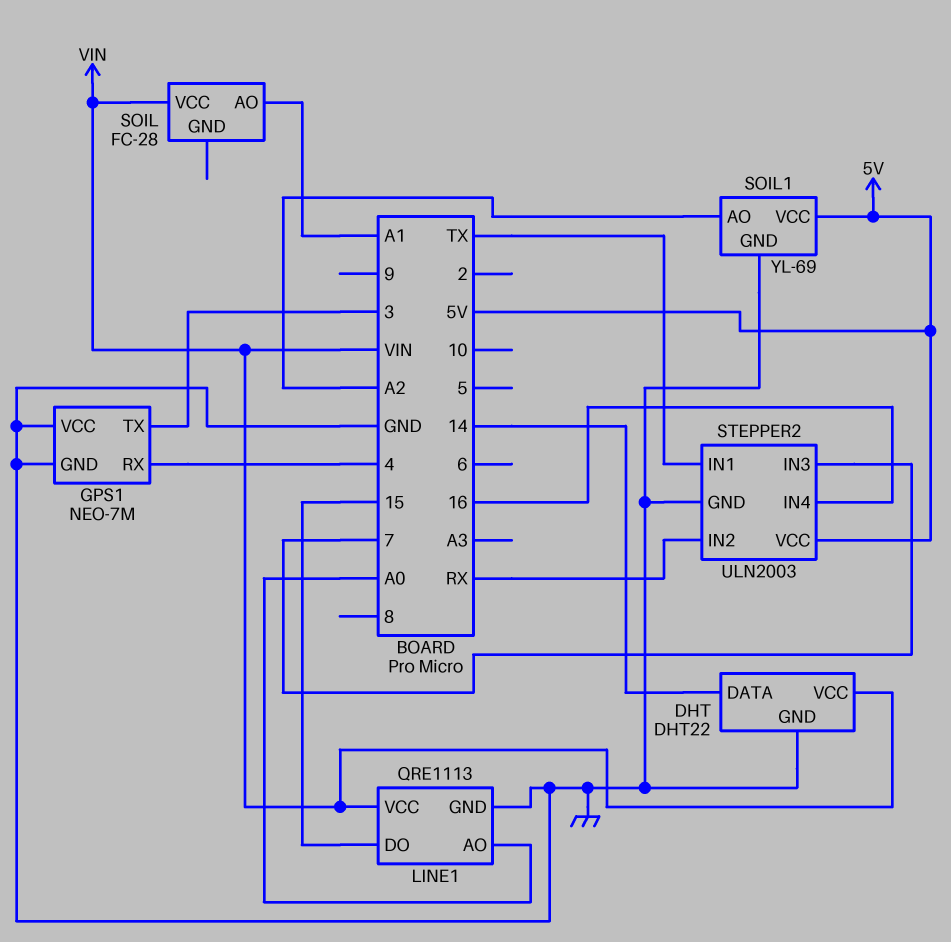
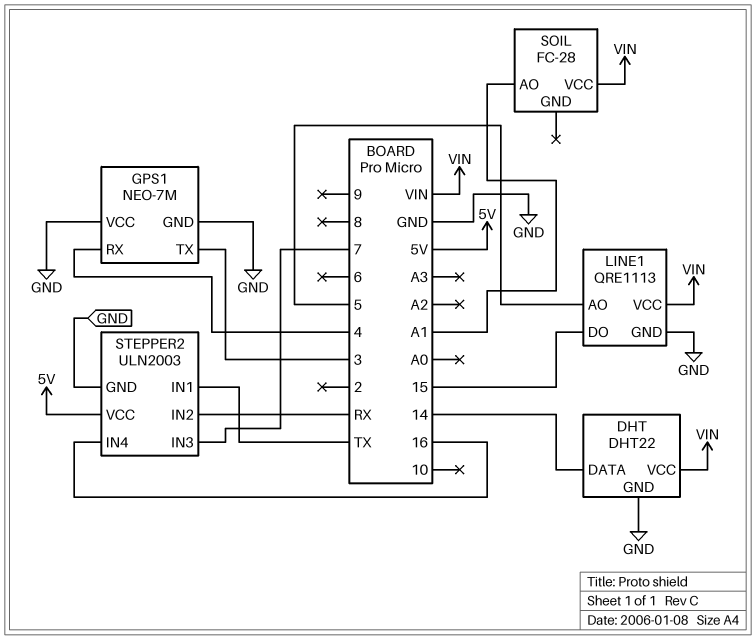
LINE1 pin AO: A0 -> 5
SOIL1: YL-69 -> none
SOIL1 pin AO: A2 -> none
SOIL1 pin GND: GND -> none
SOIL1 pin VCC: 5V -> none

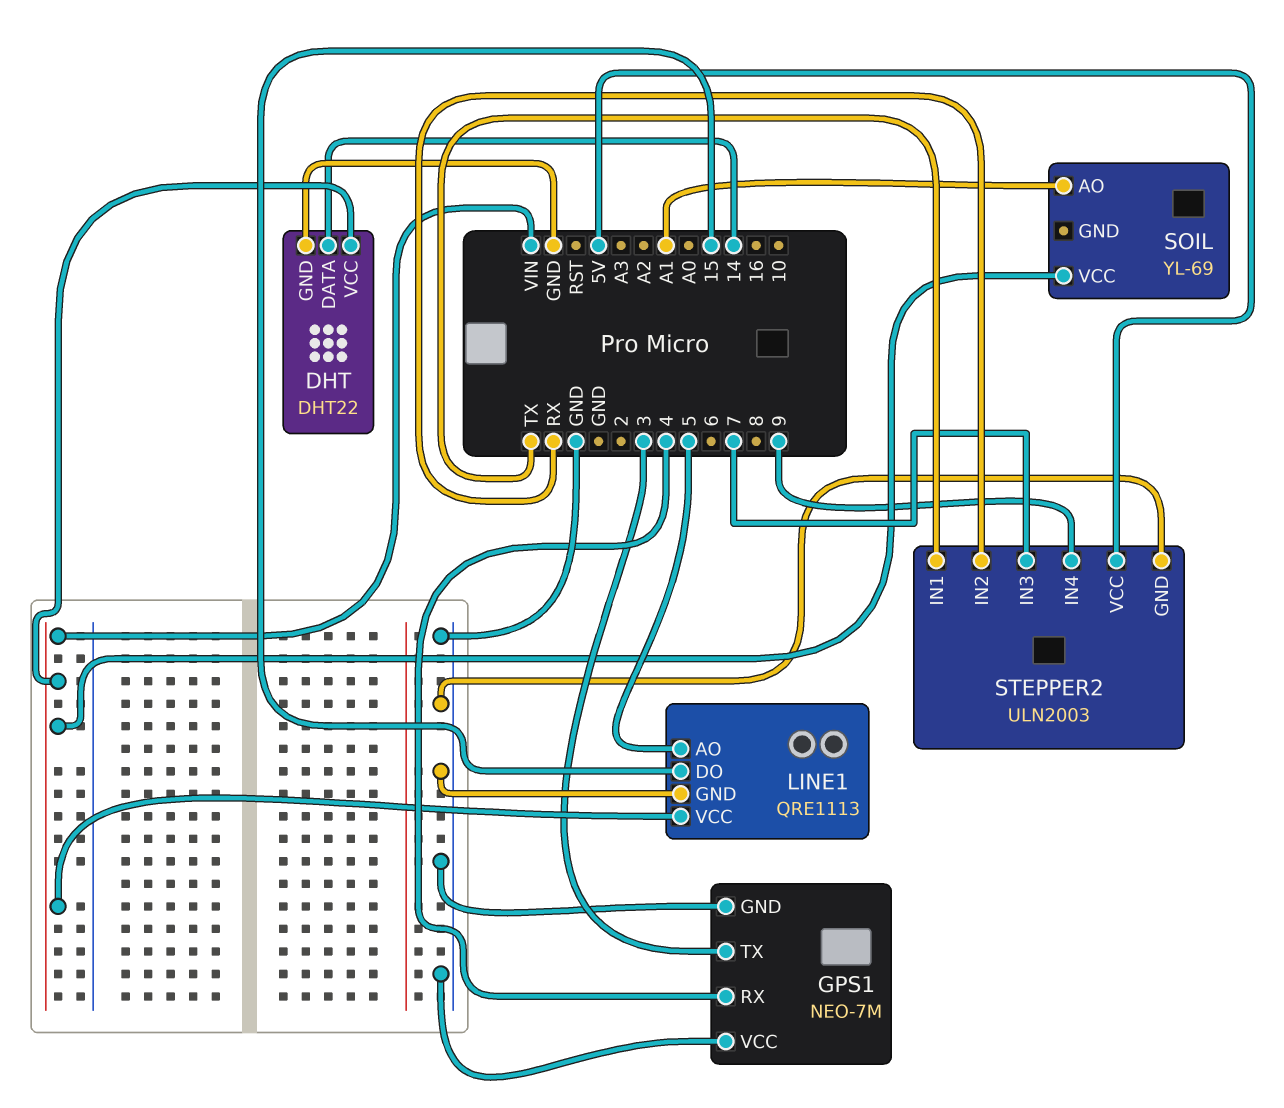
SOIL: FC-28 -> YL-69
STEPPER2 pin IN4: 16 -> 9

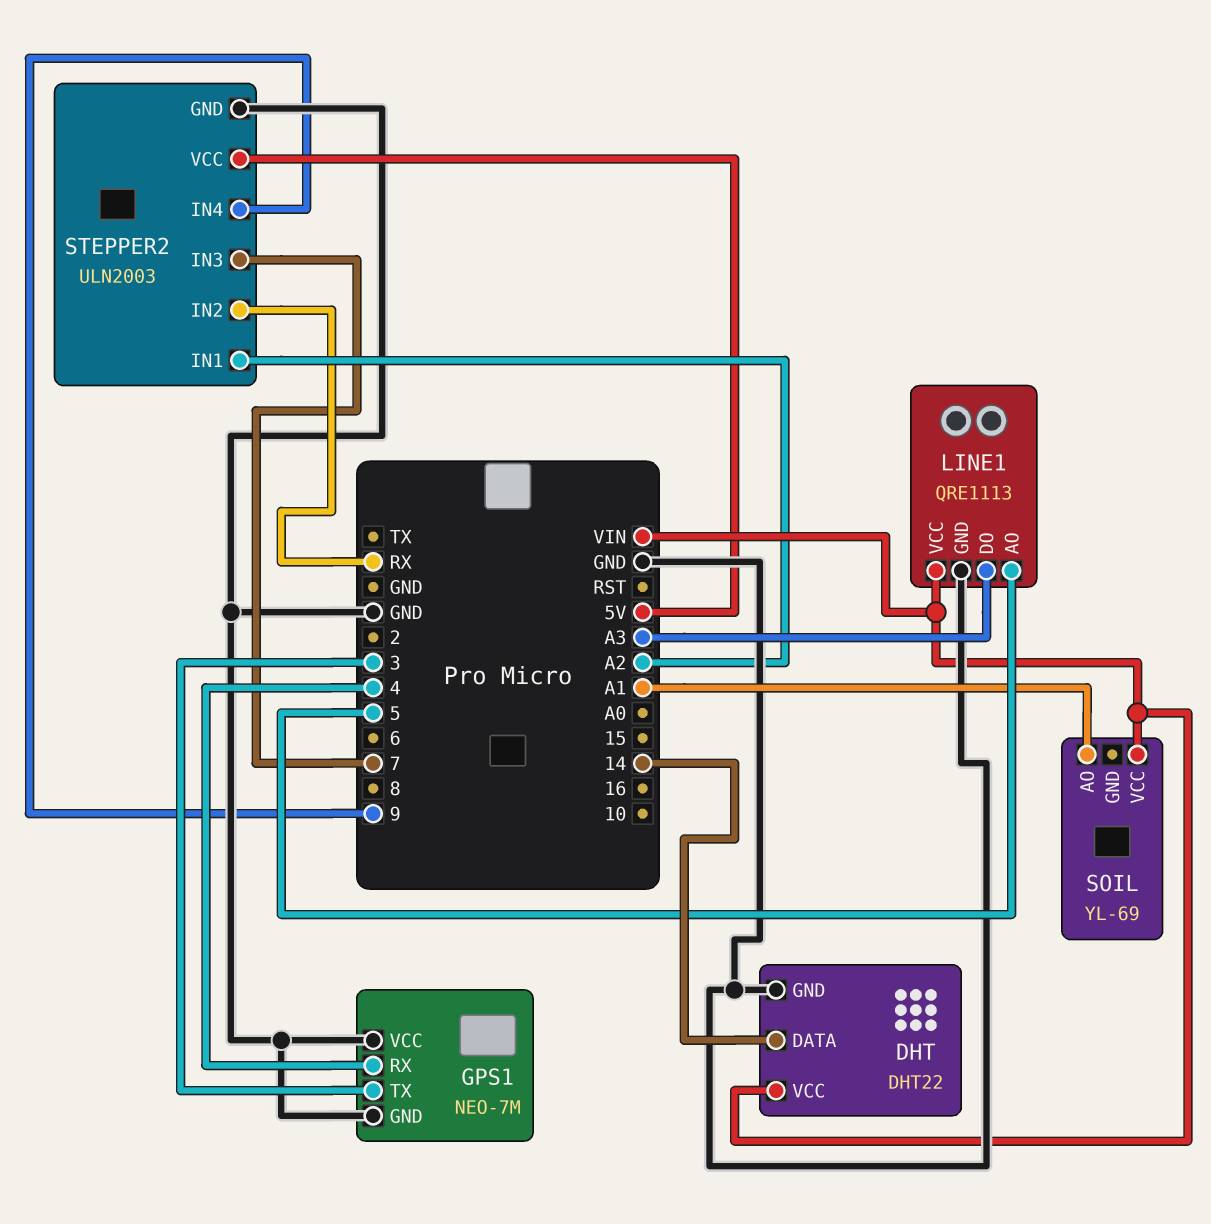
LINE1 pin DO: 15 -> A3
STEPPER2 pin IN1: TX -> A2

